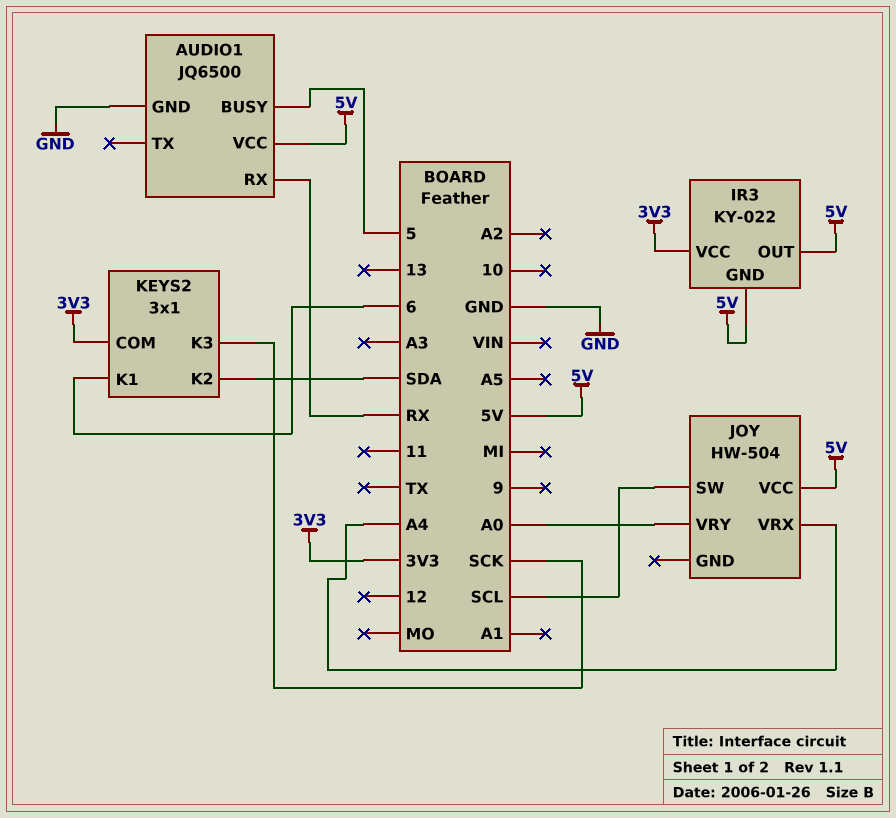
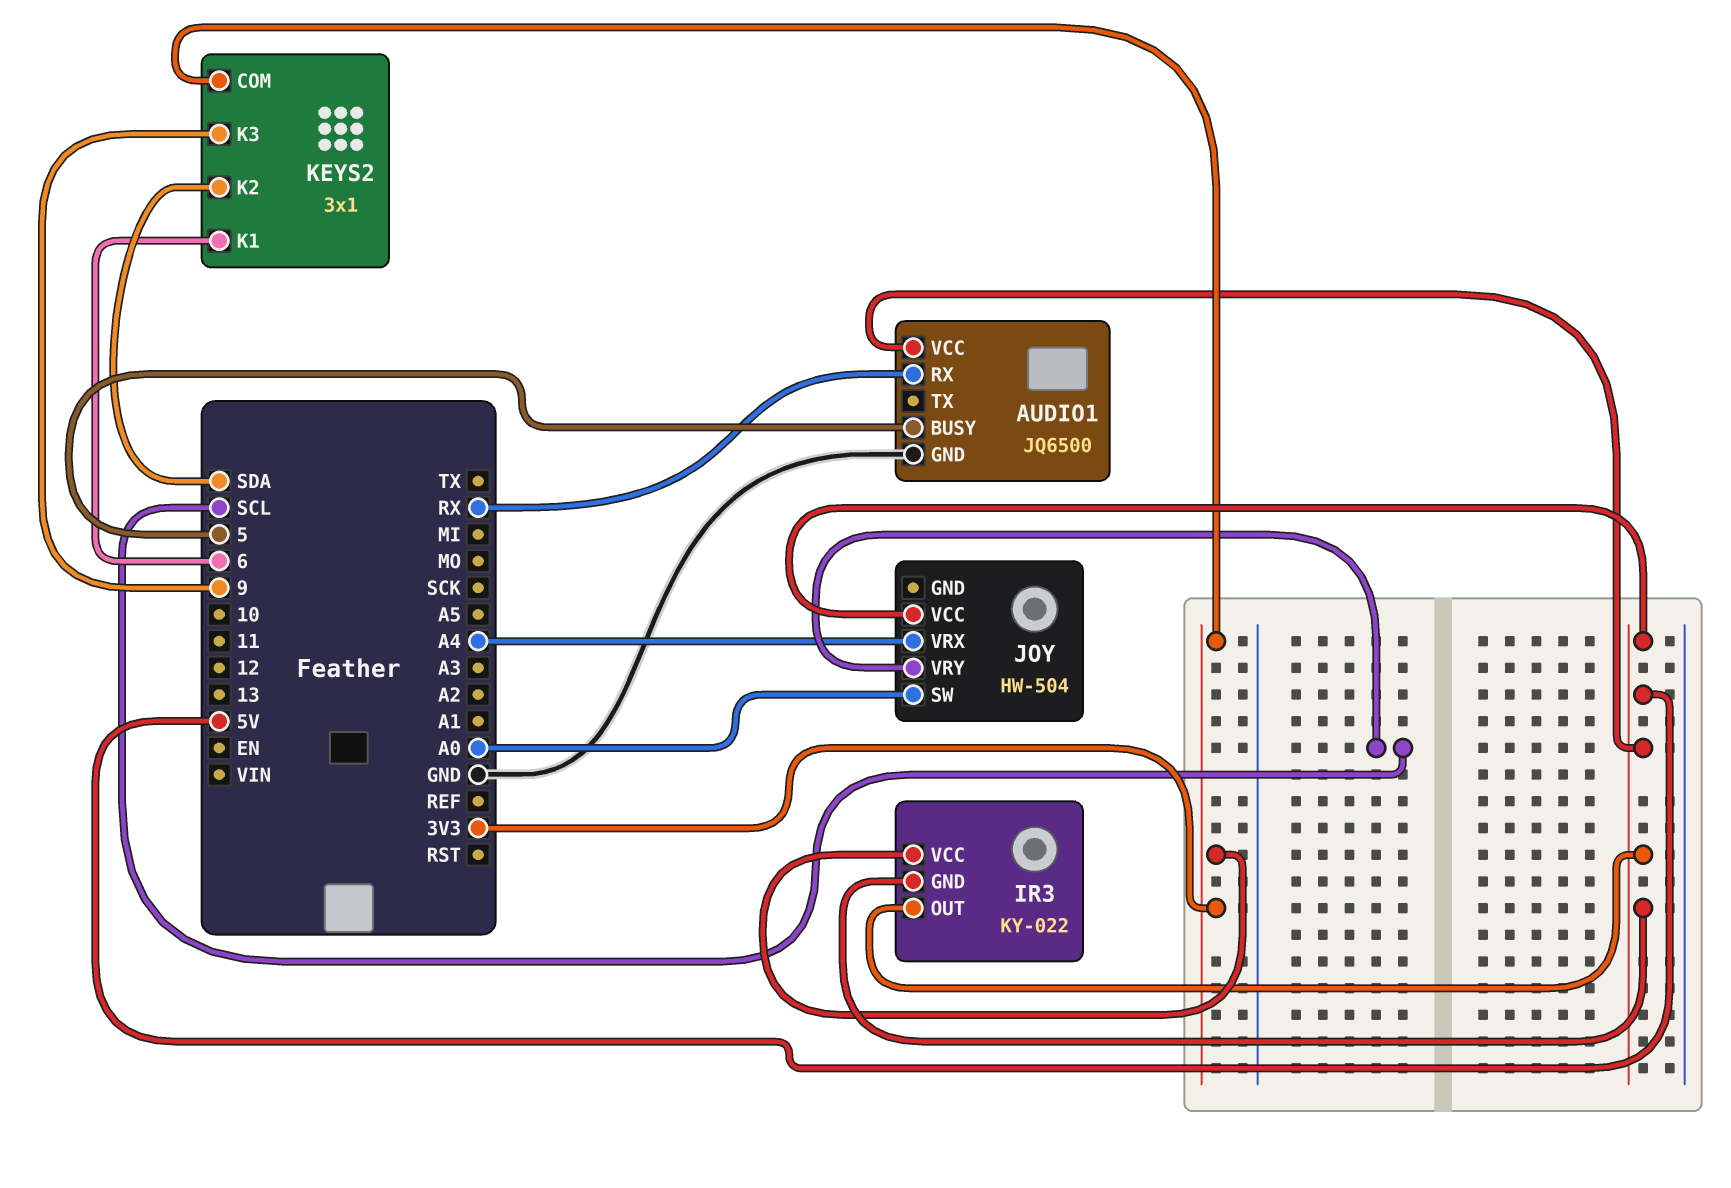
JOY pin SW: SCL -> A0
JOY pin VRY: A0 -> SCL
KEYS2 pin K3: SCK -> 9

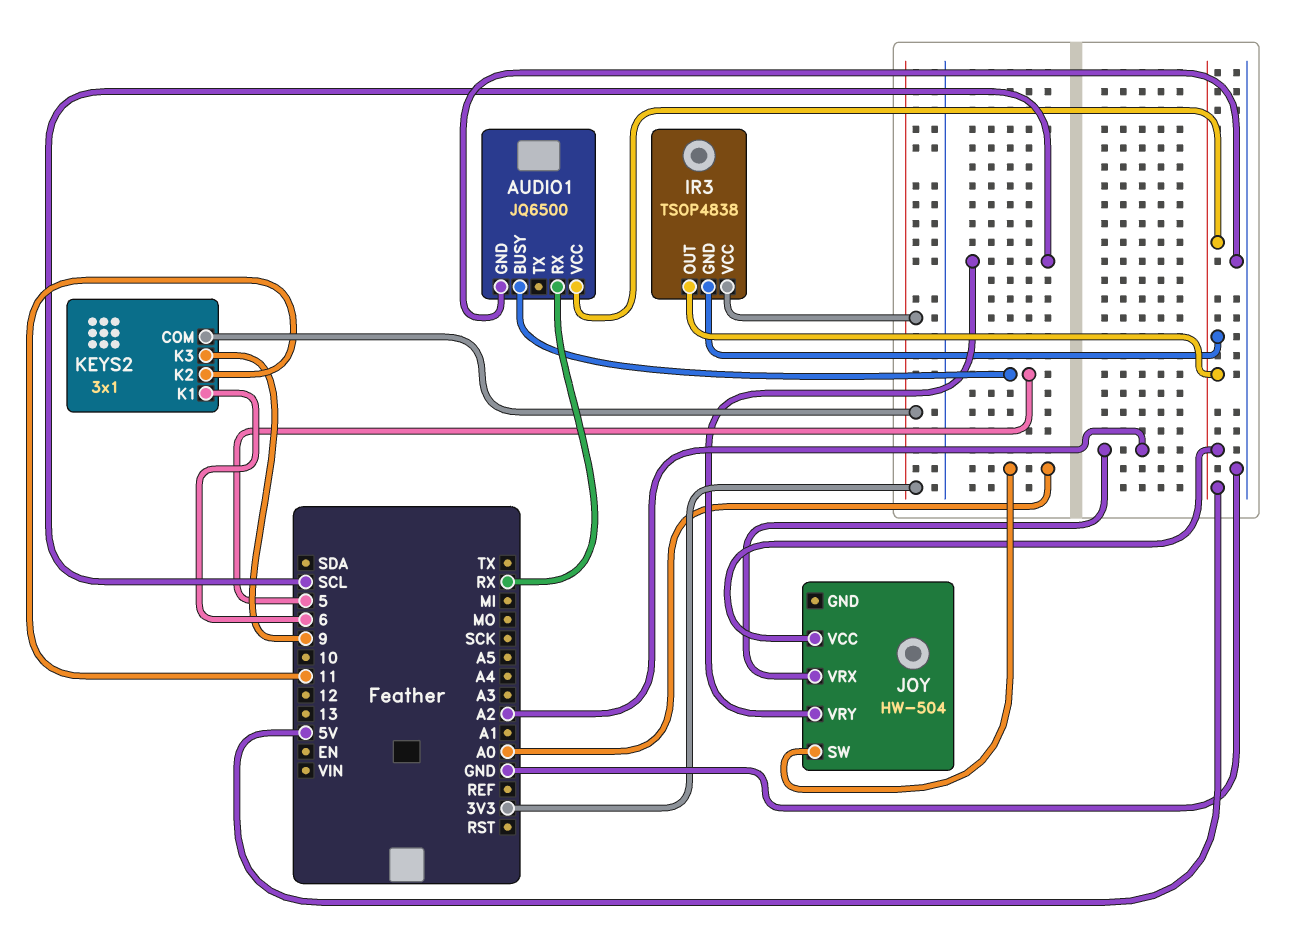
IR3: KY-022 -> TSOP4838
JOY pin VRX: A4 -> A2
KEYS2 pin K2: SDA -> 11

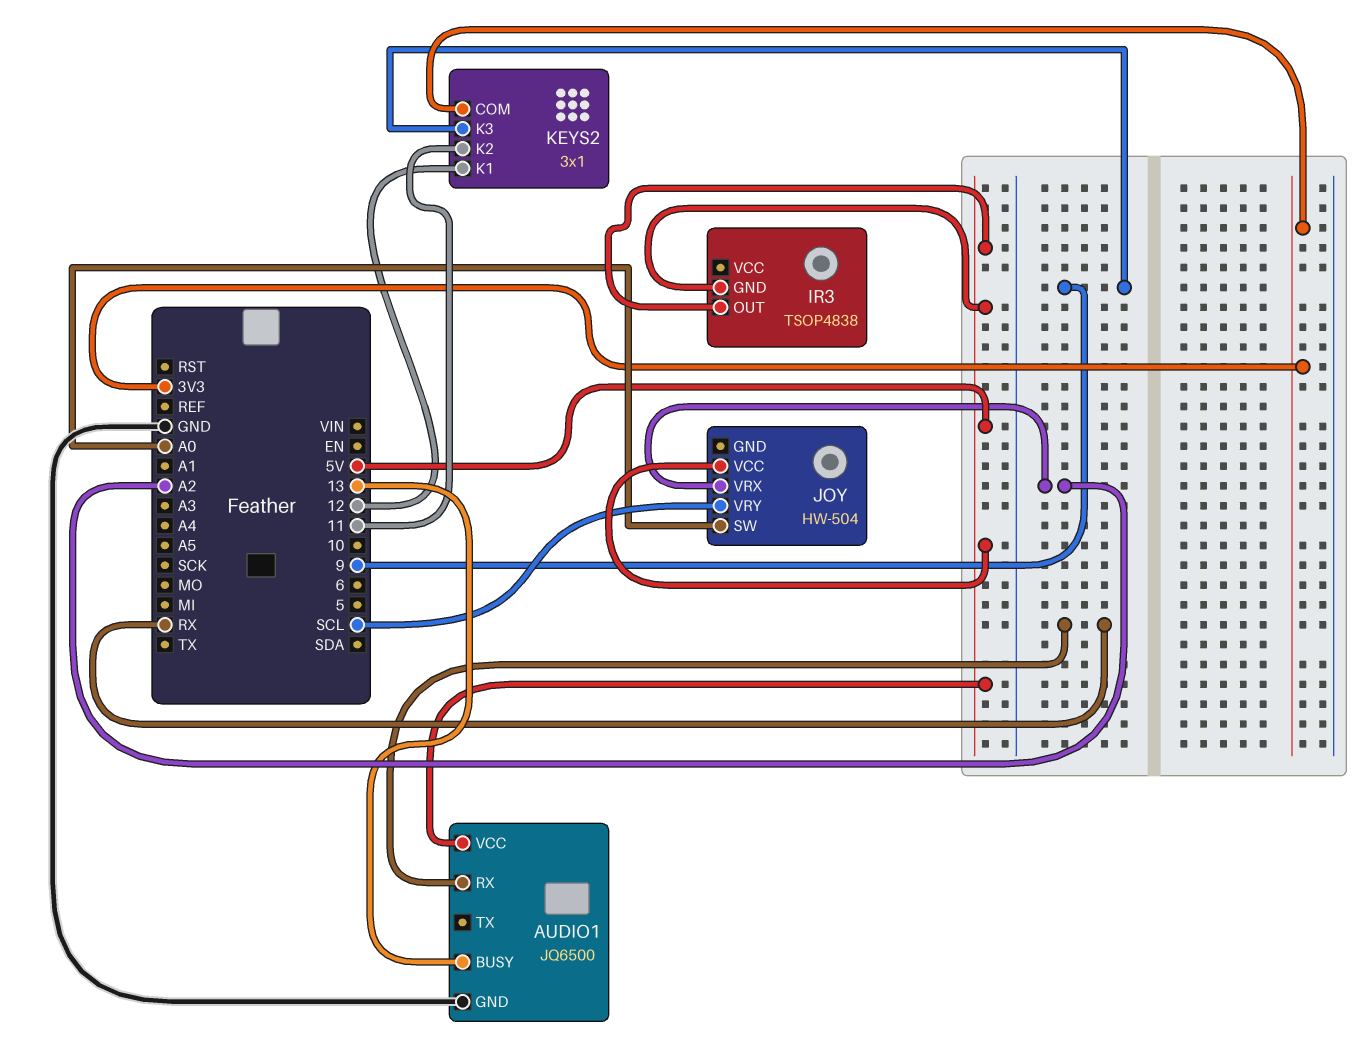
AUDIO1 pin BUSY: 5 -> 13
IR3 pin VCC: 3V3 -> none
KEYS2 pin K1: 6 -> 12

